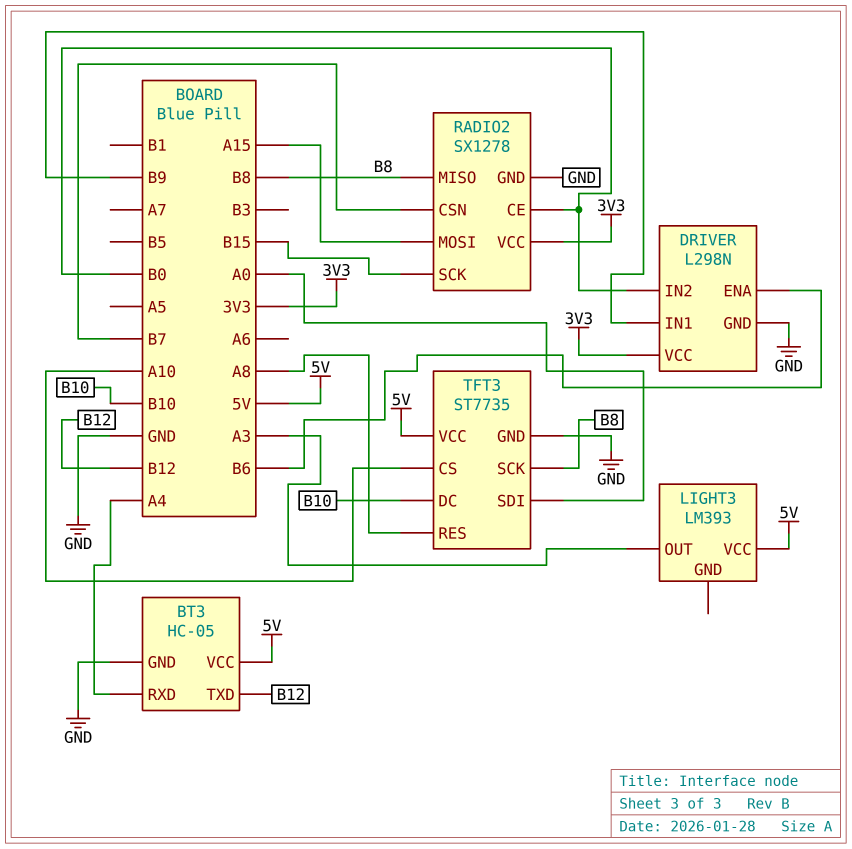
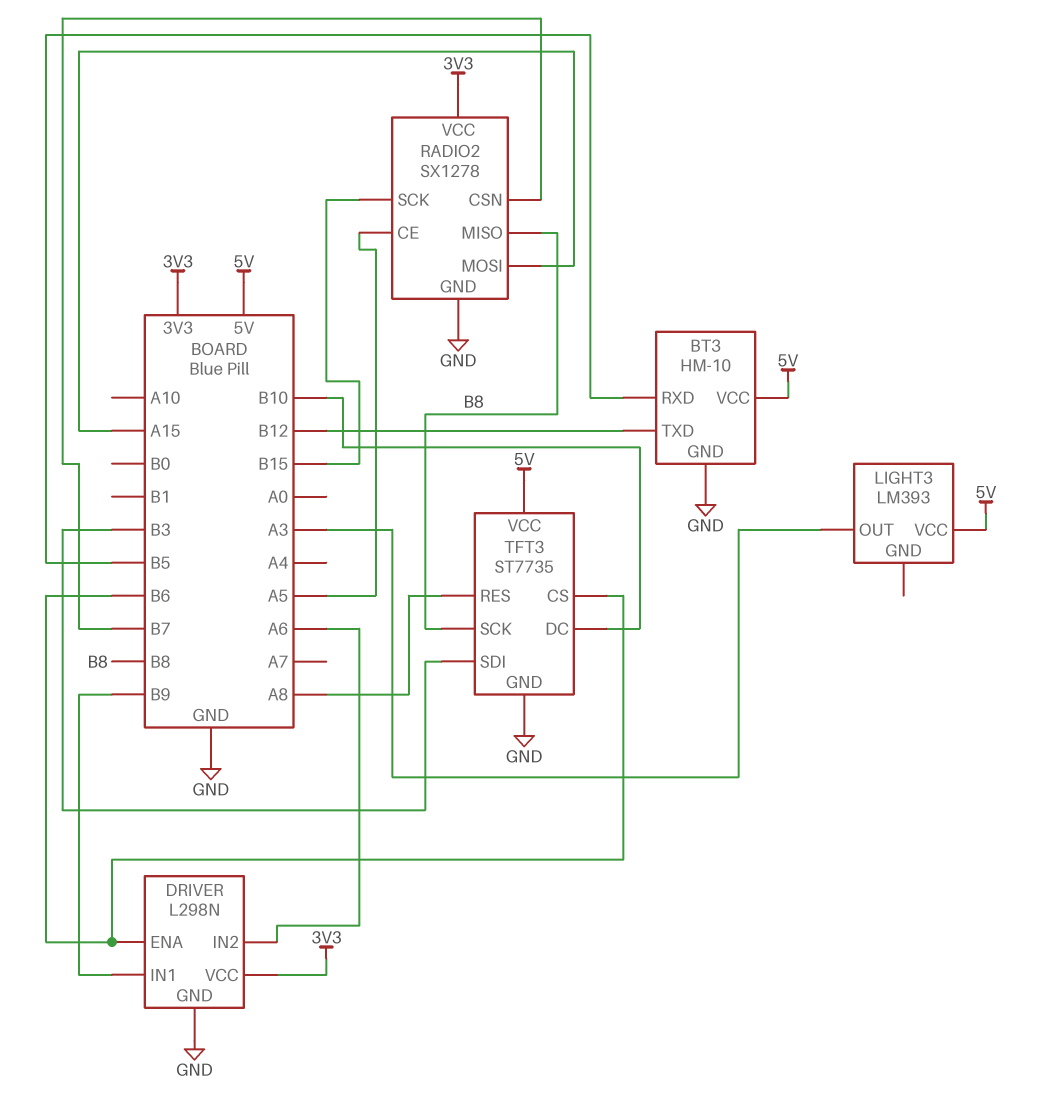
BT3: HC-05 -> HM-10
BT3 pin RXD: A4 -> B5
DRIVER pin IN2: B0 -> A6
RADIO2 pin CE: B0 -> A5
TFT3 pin CS: A10 -> B6
TFT3 pin SDI: A0 -> B3

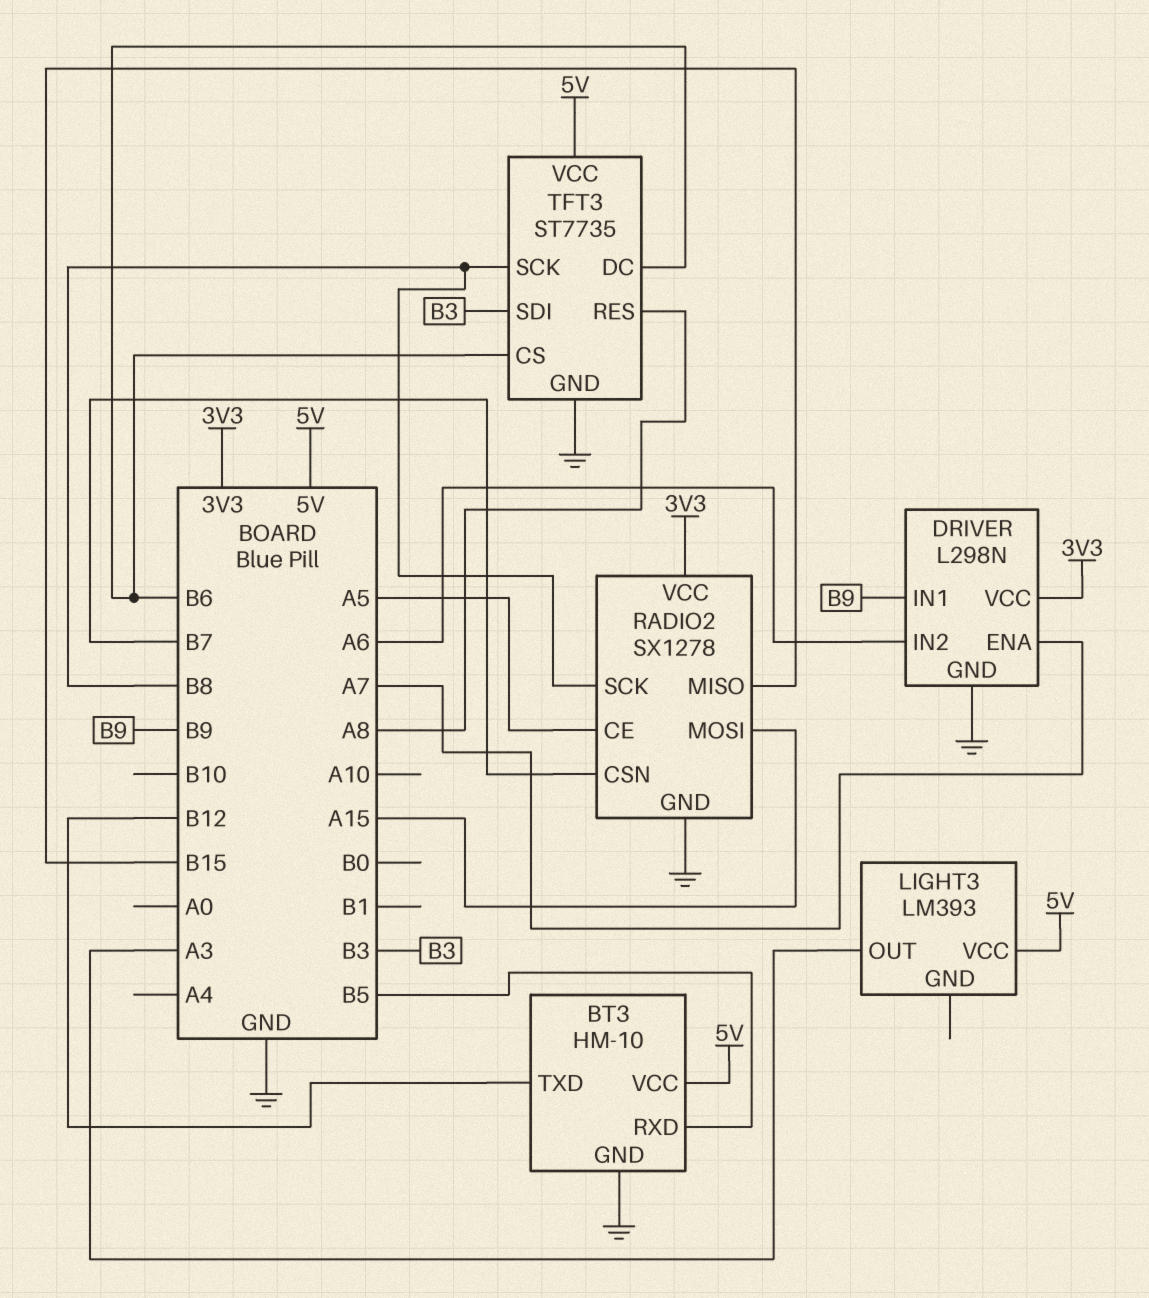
DRIVER pin ENA: B6 -> A7
RADIO2 pin MISO: B8 -> B15
RADIO2 pin SCK: B15 -> B8
TFT3 pin DC: B10 -> B6

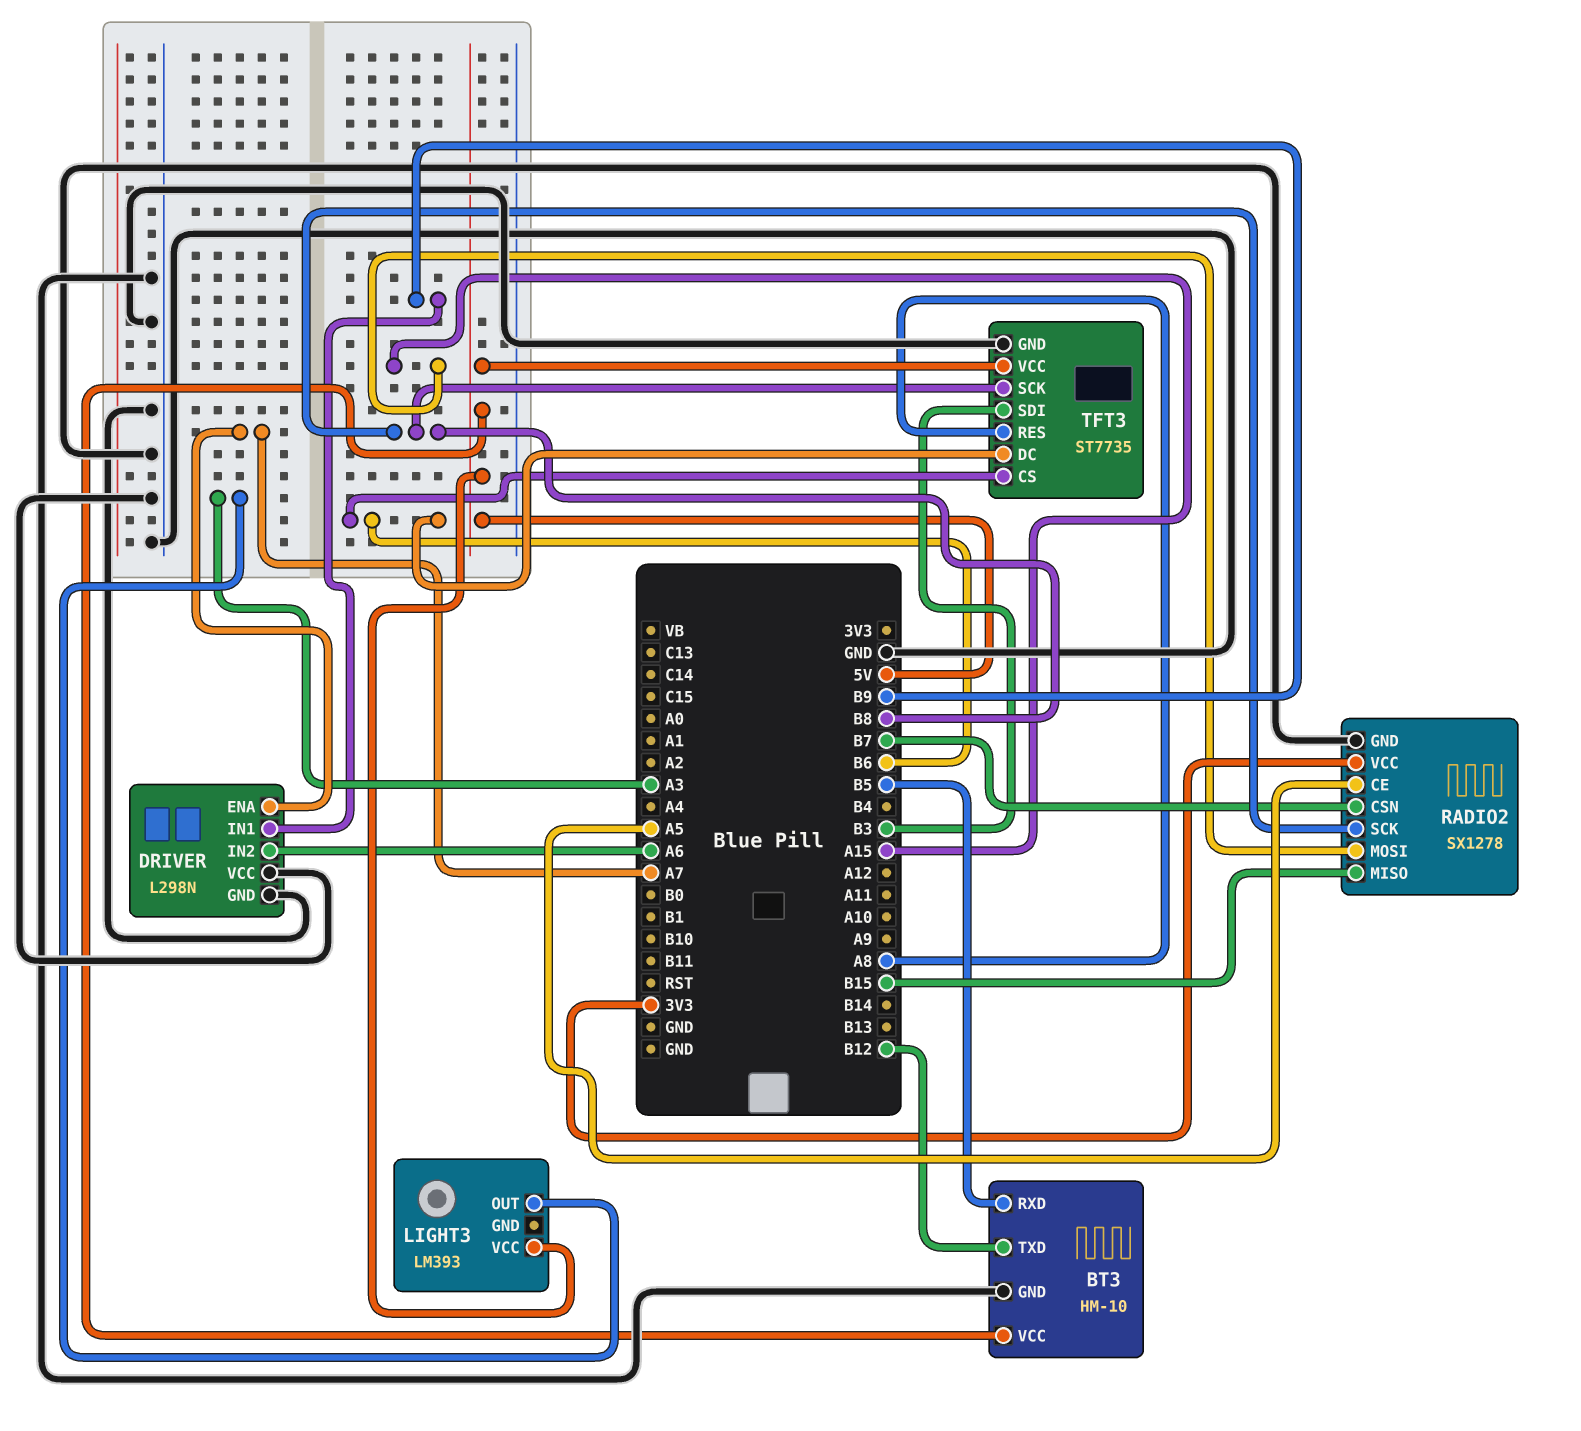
DRIVER pin VCC: 3V3 -> GND

